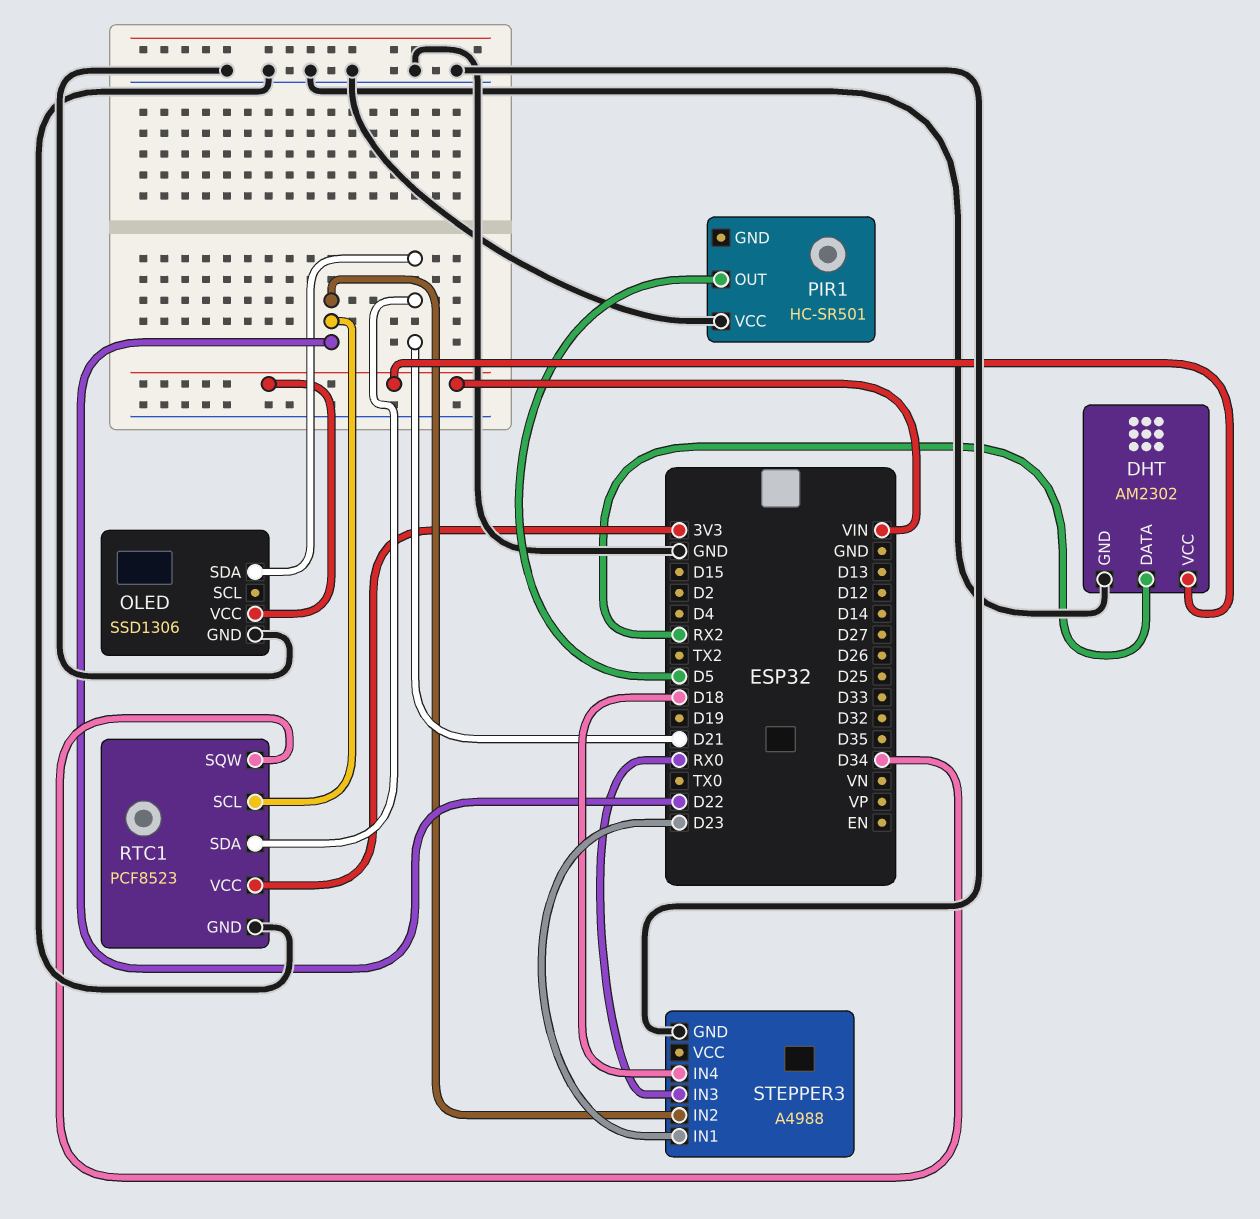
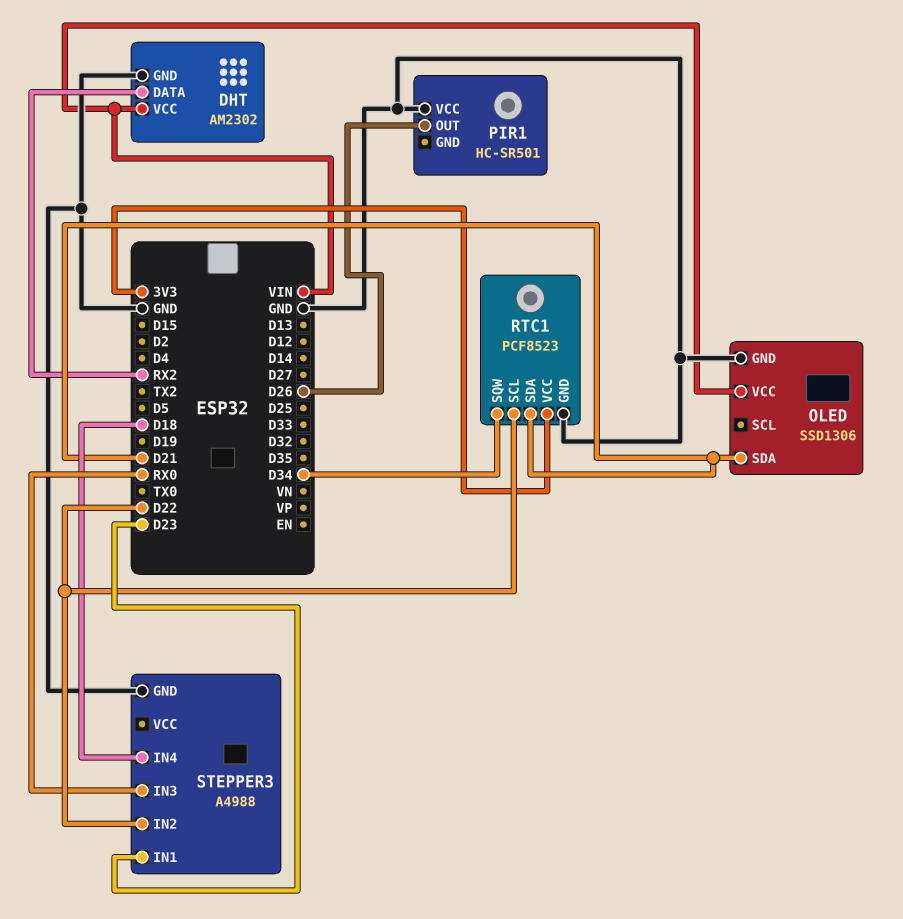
PIR1 pin OUT: D5 -> D26

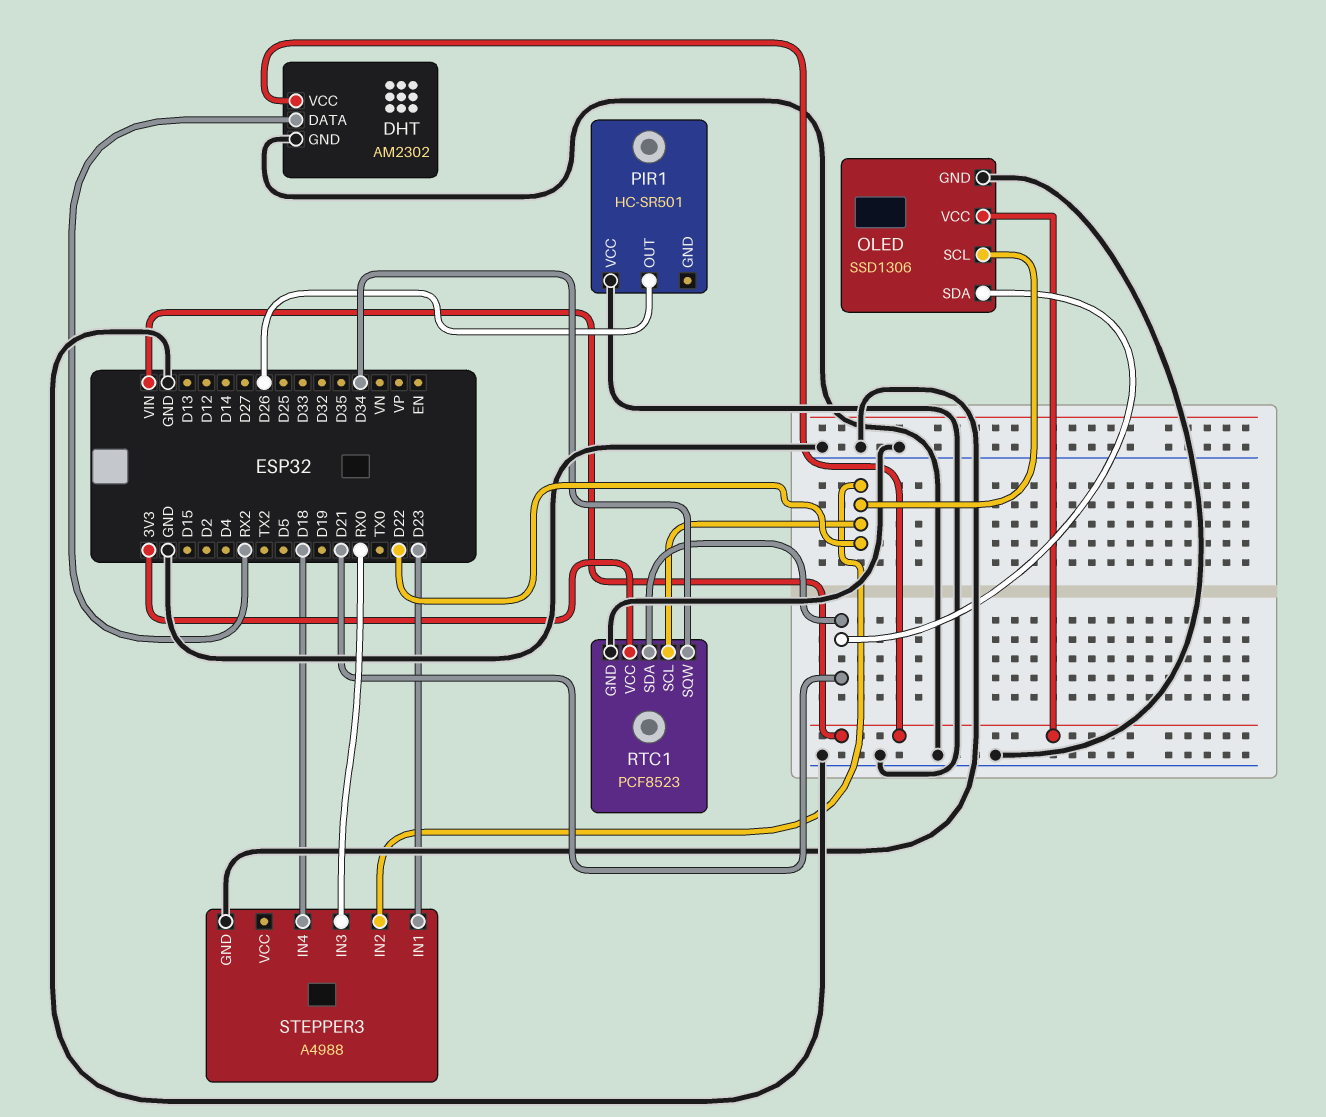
OLED pin SCL: none -> D22

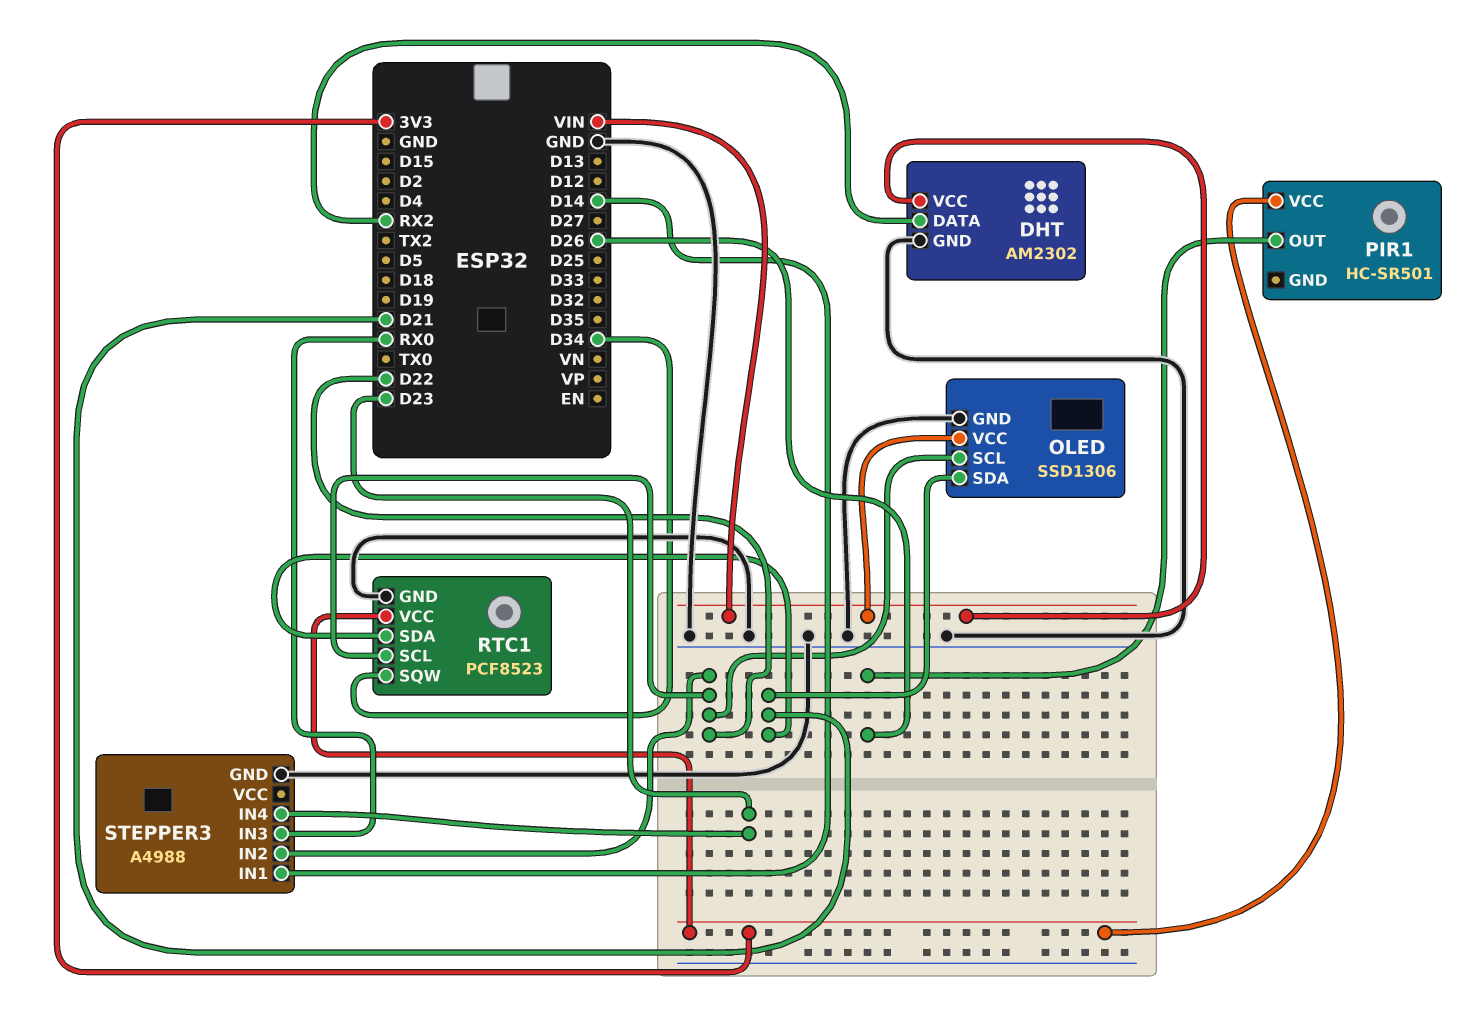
PIR1 pin VCC: GND -> 3V3
STEPPER3 pin IN1: D23 -> D14
STEPPER3 pin IN4: D18 -> D23

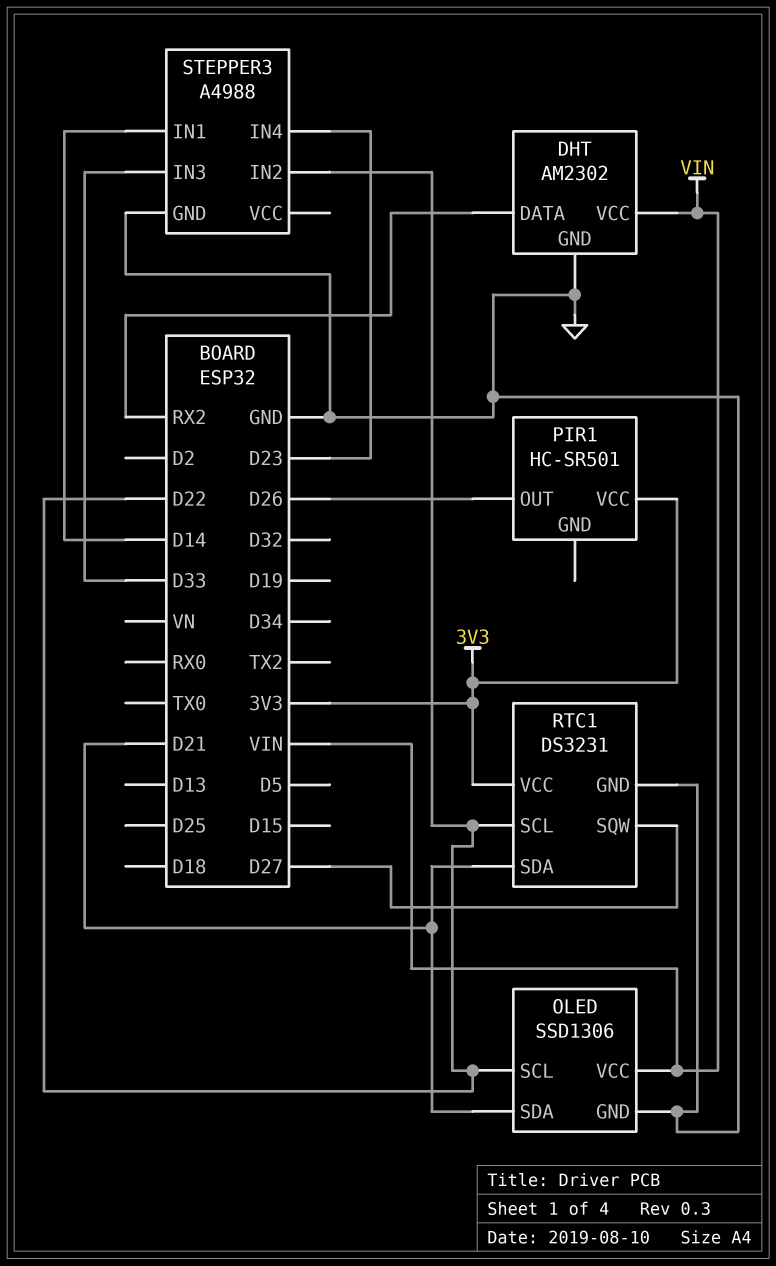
RTC1: PCF8523 -> DS3231
RTC1 pin SQW: D34 -> D27
STEPPER3 pin IN3: RX0 -> D33

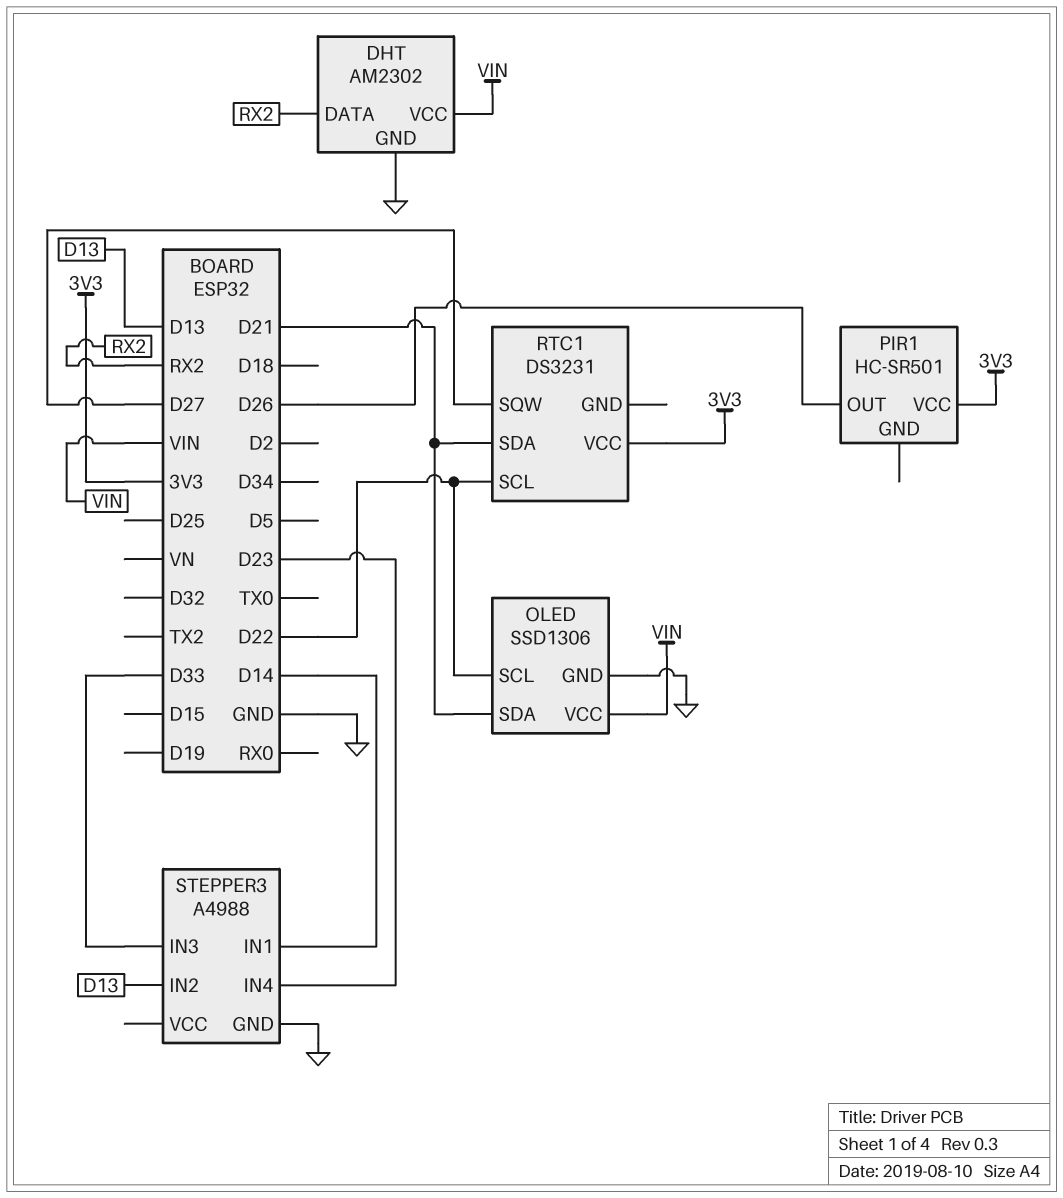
RTC1 pin GND: GND -> none
STEPPER3 pin IN2: D22 -> D13

